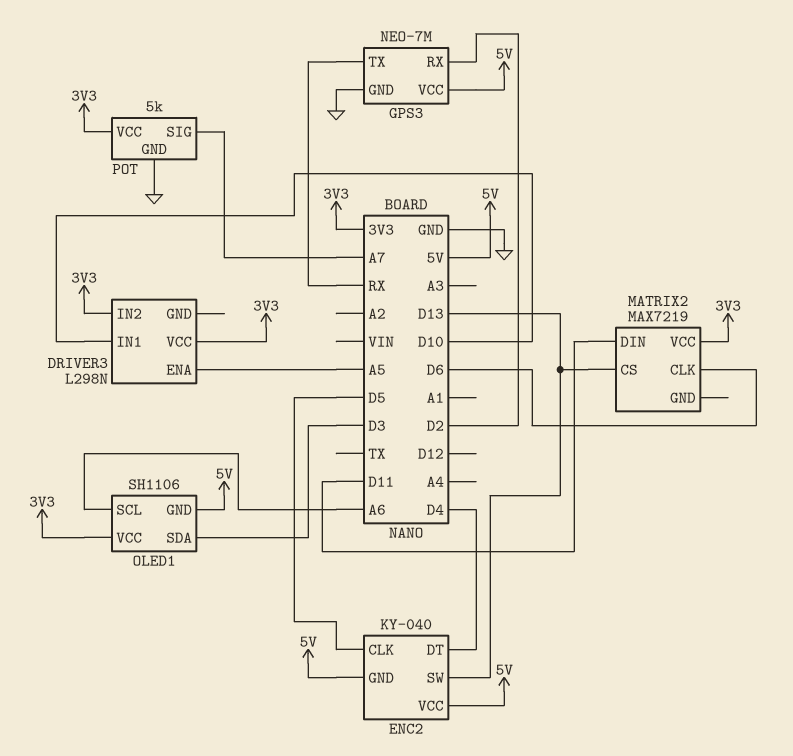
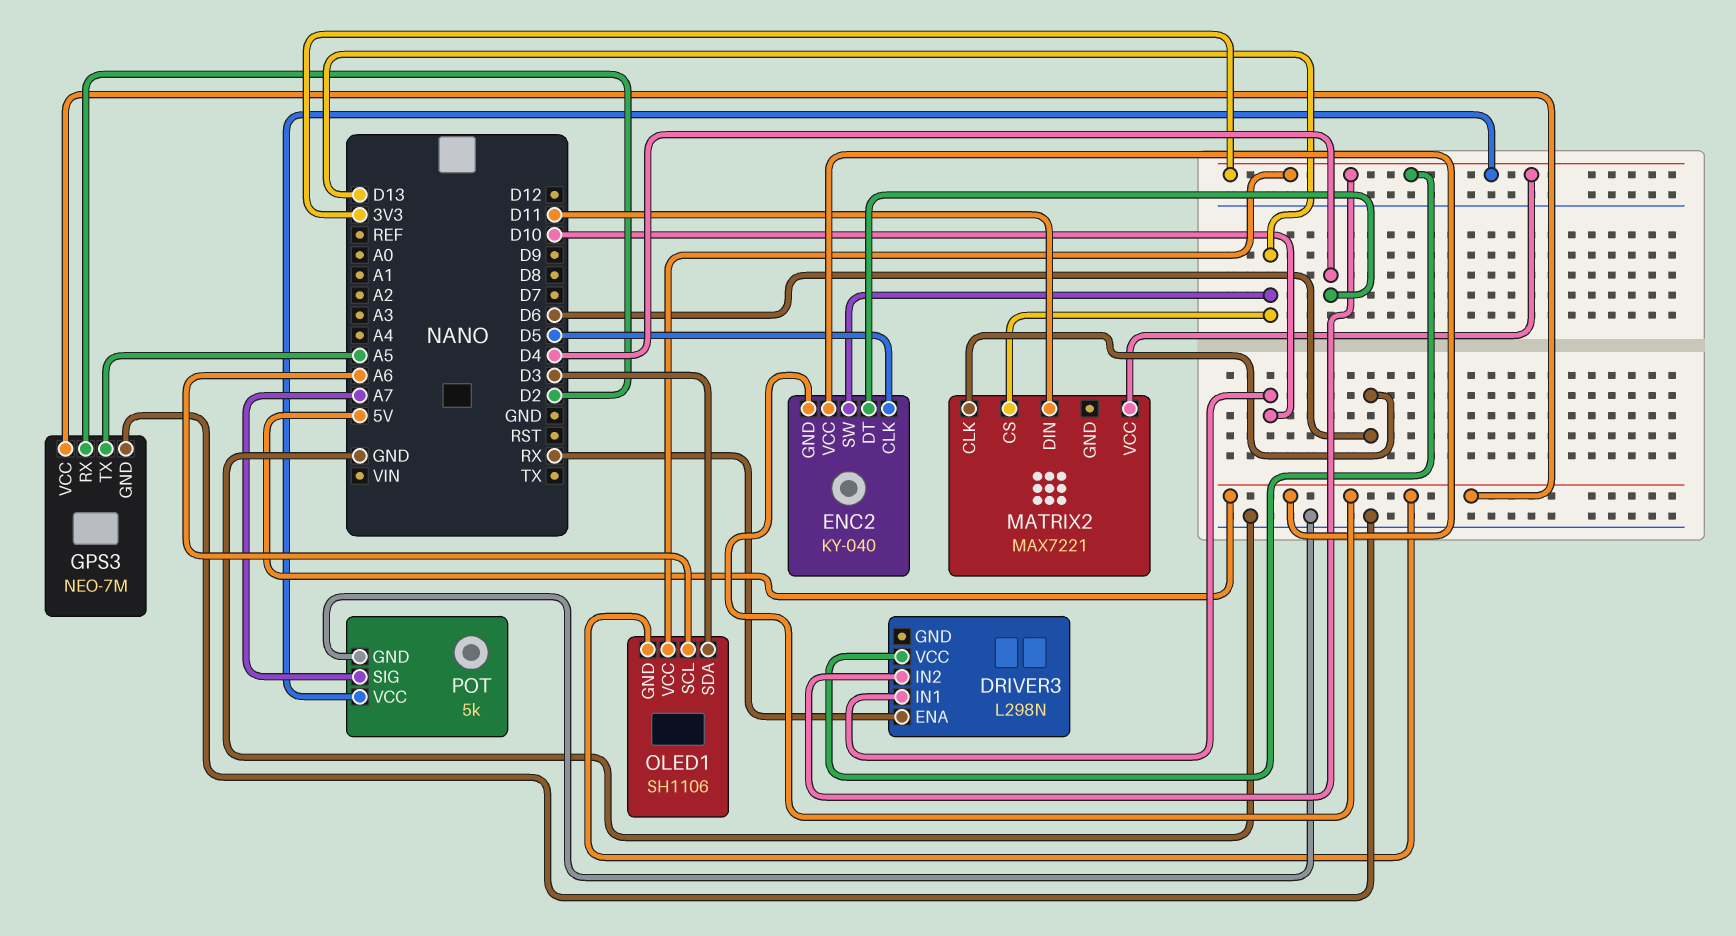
DRIVER3 pin ENA: A5 -> RX
GPS3 pin TX: RX -> A5
MATRIX2: MAX7219 -> MAX7221

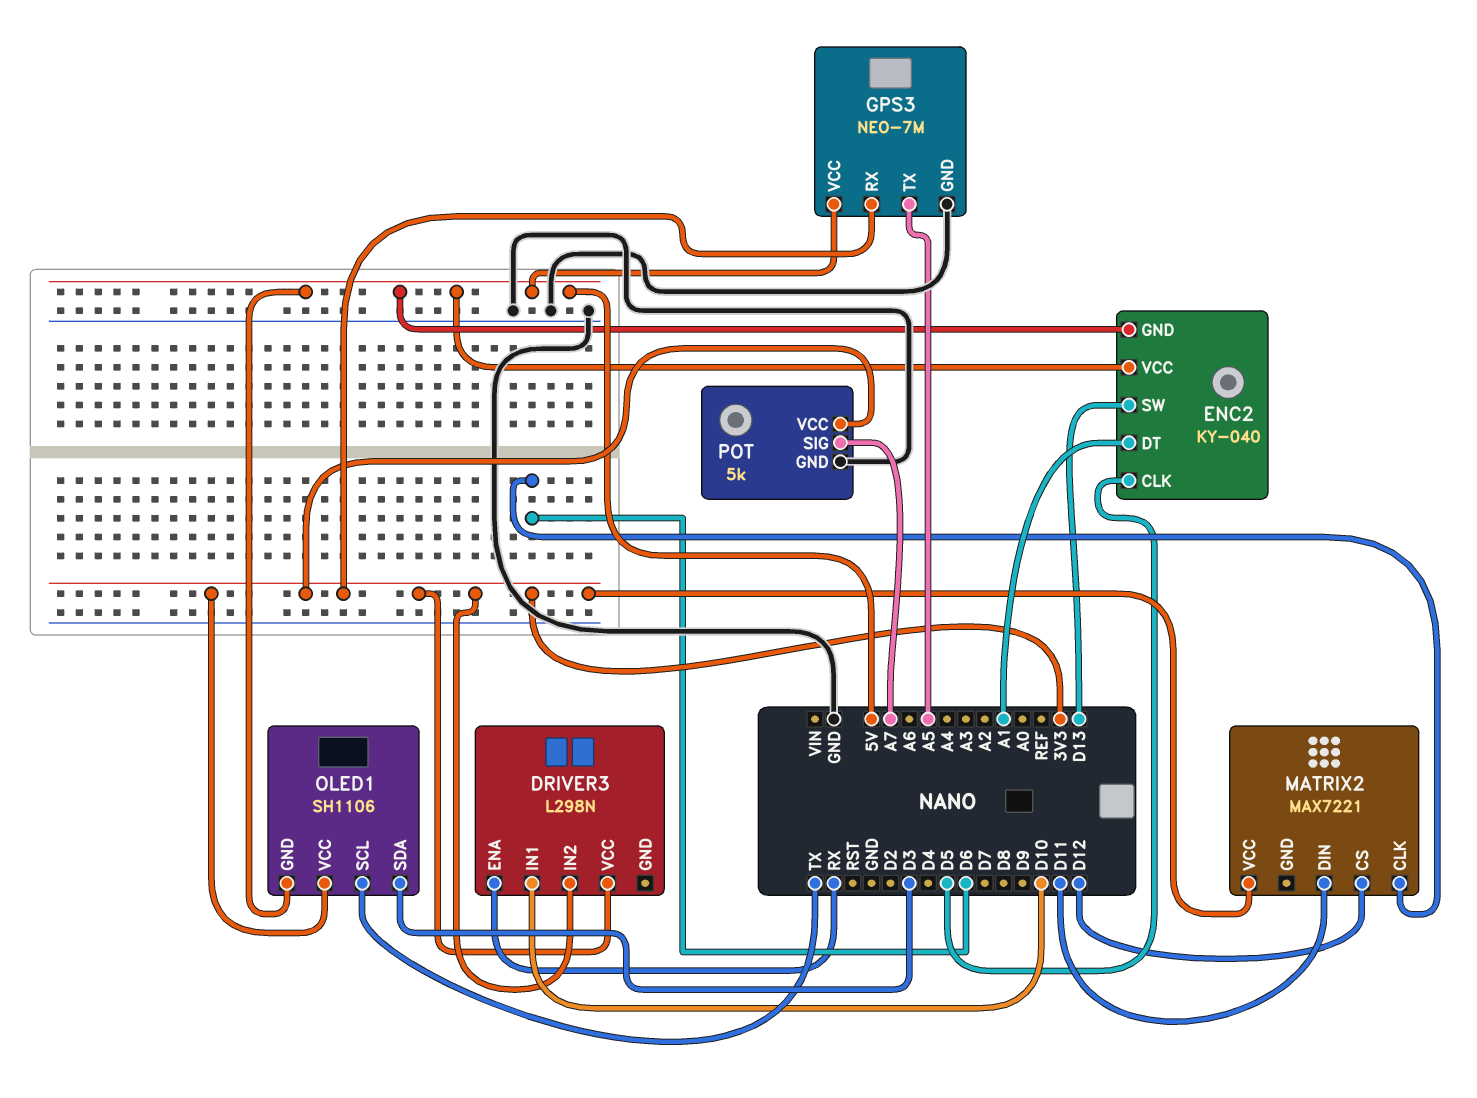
ENC2 pin DT: D4 -> A1
GPS3 pin RX: D2 -> 3V3
MATRIX2 pin CS: D13 -> D12
OLED1 pin SCL: A6 -> TX

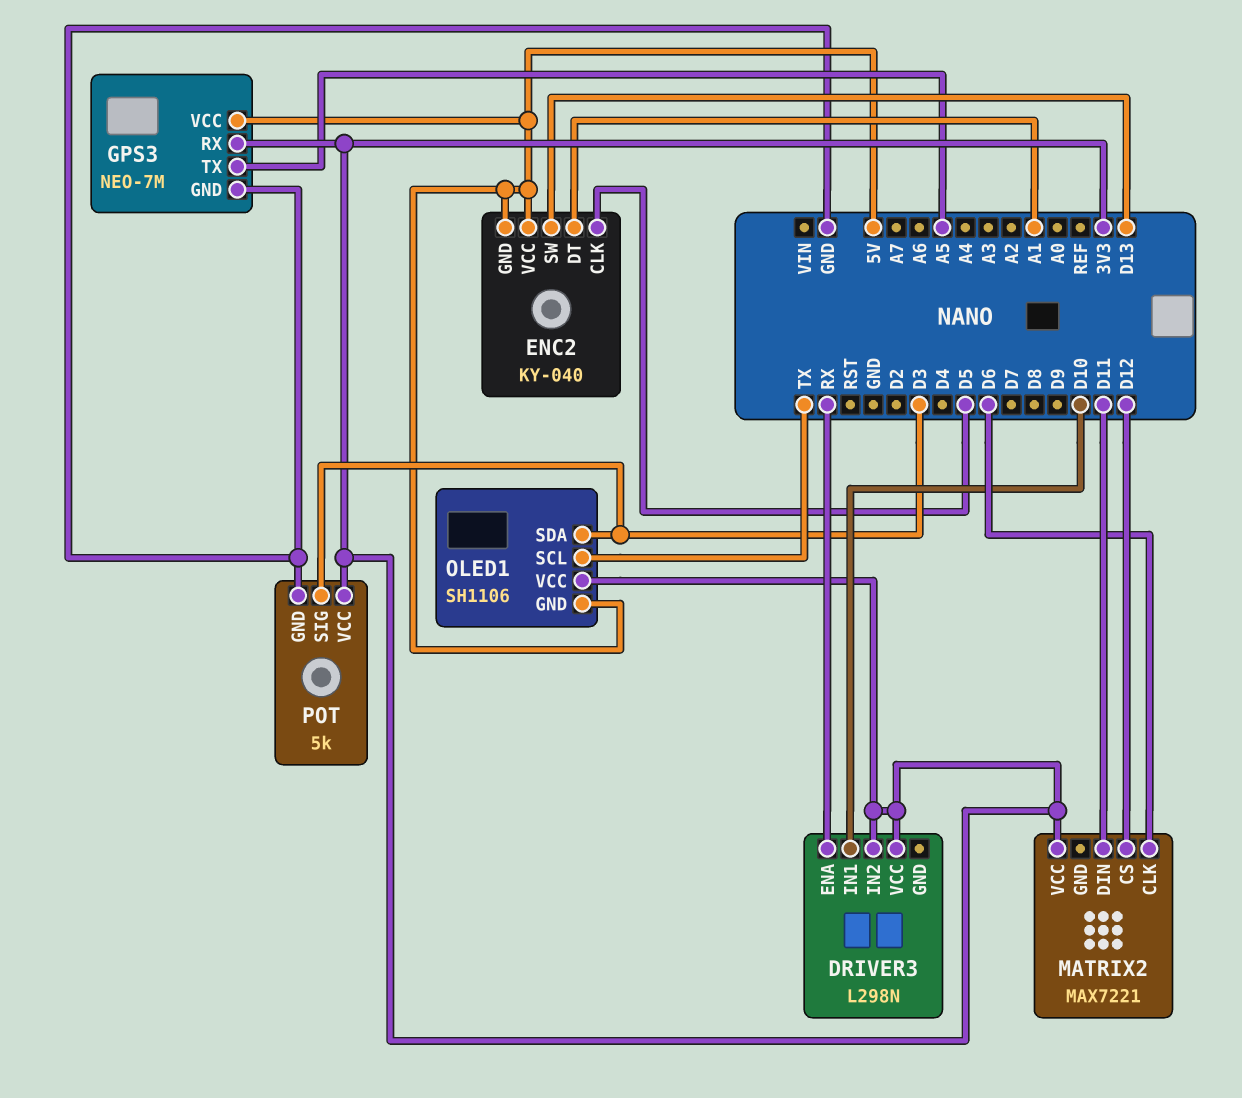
POT pin SIG: A7 -> D3

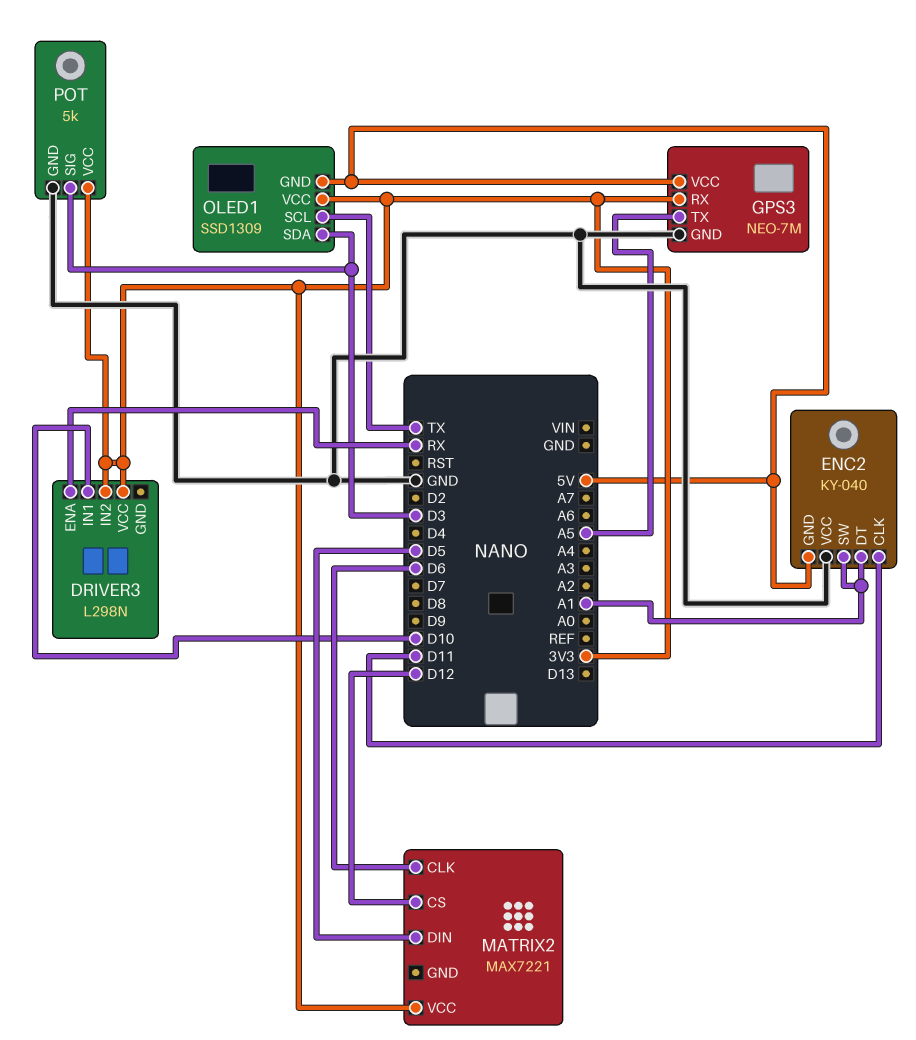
ENC2 pin CLK: D5 -> D11
ENC2 pin SW: D13 -> A1
ENC2 pin VCC: 5V -> GND
MATRIX2 pin DIN: D11 -> D5
OLED1: SH1106 -> SSD1309

